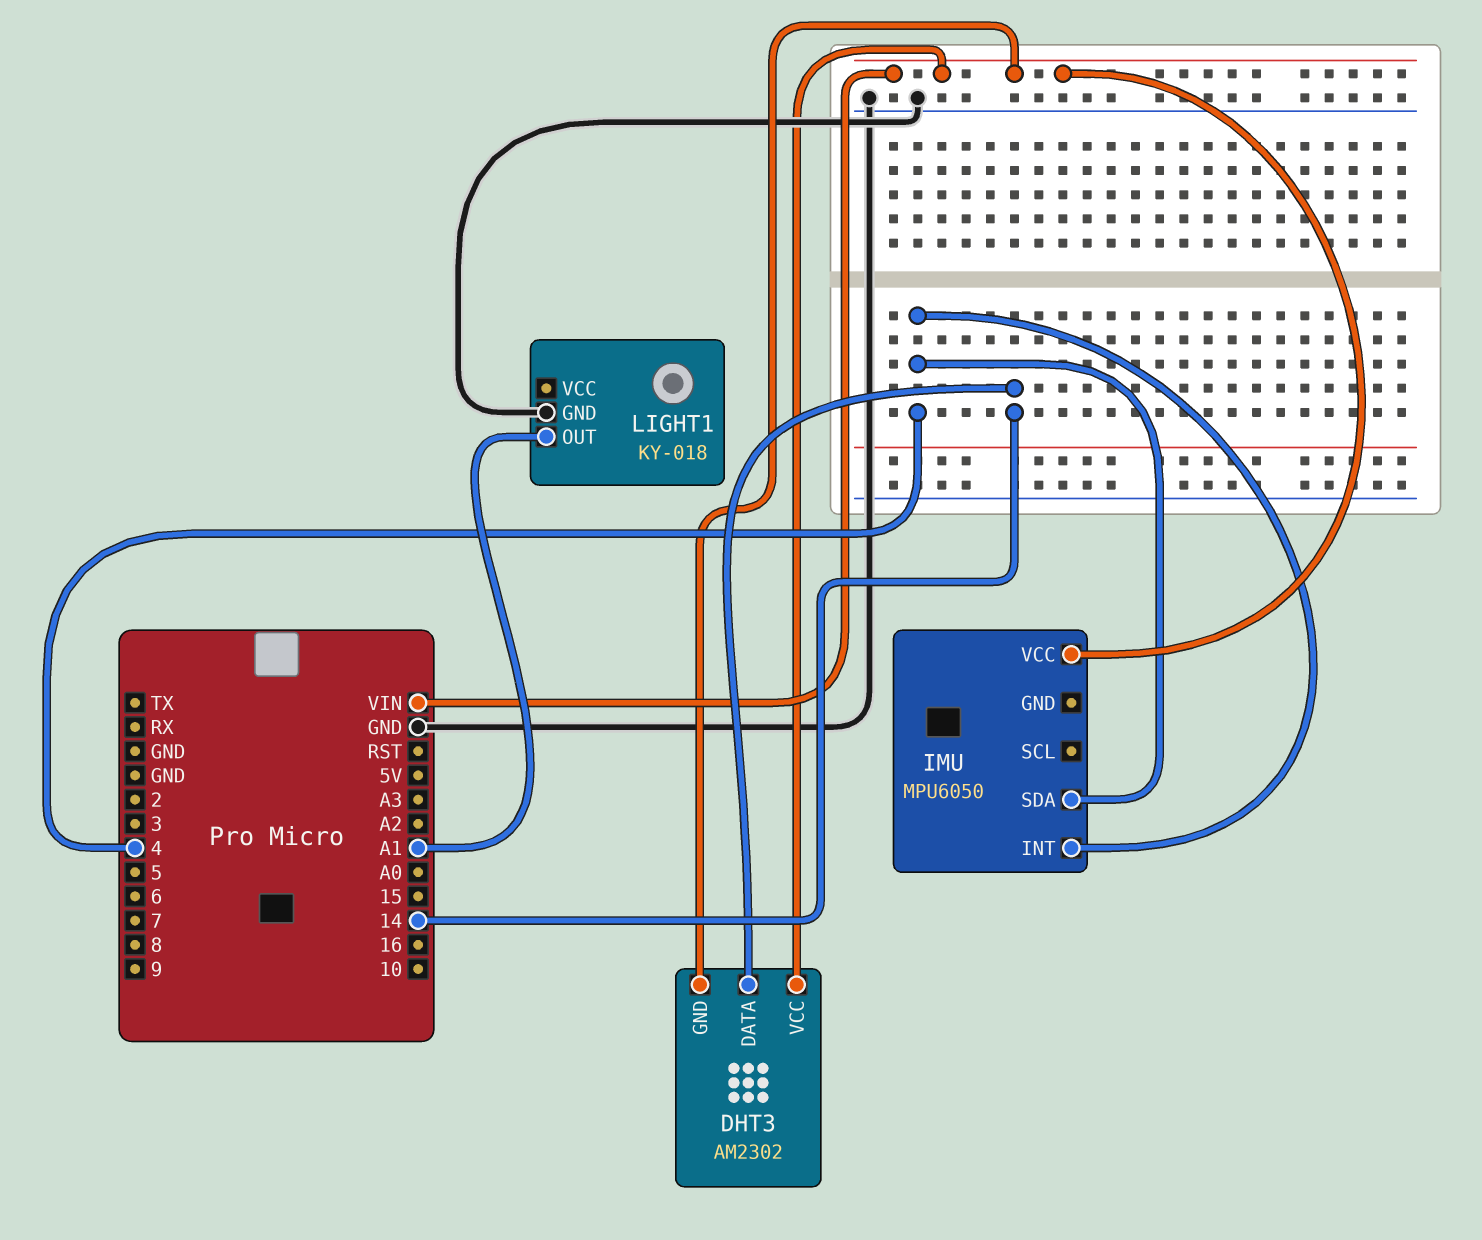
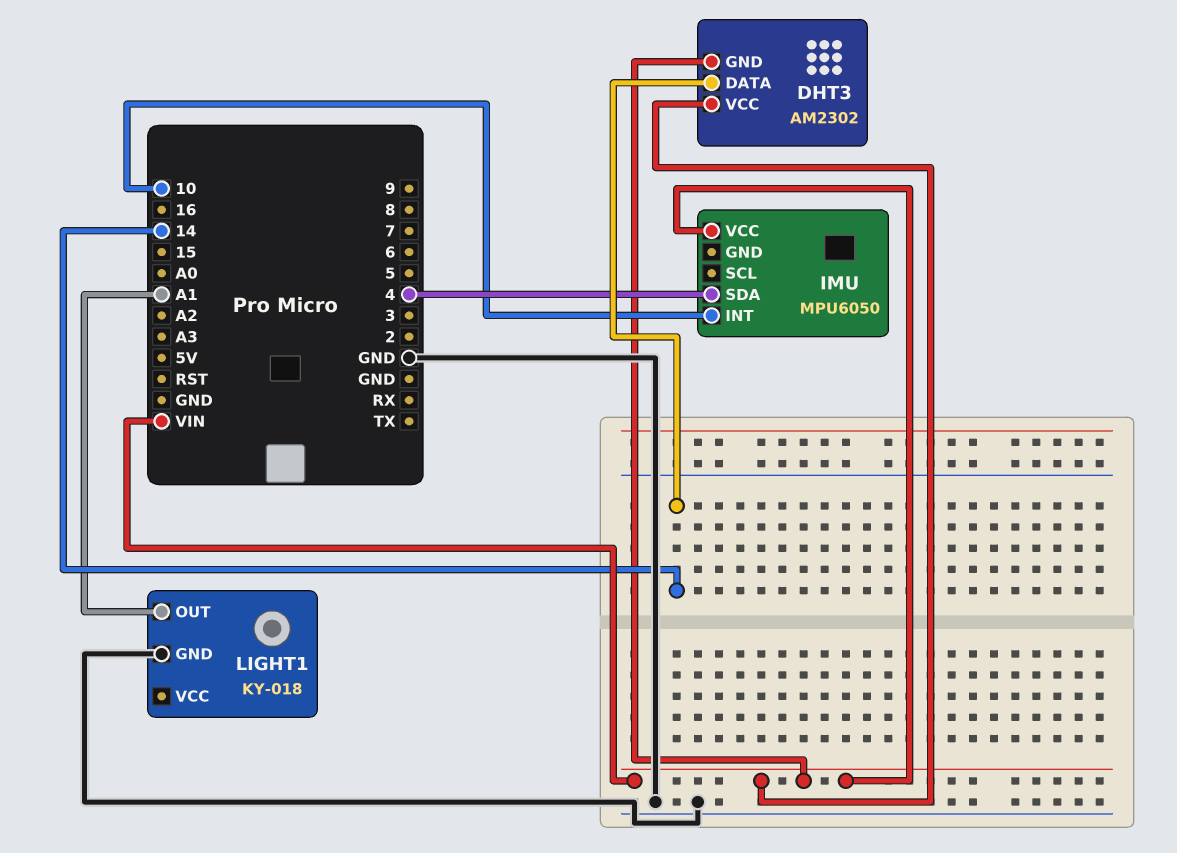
IMU pin INT: 4 -> 10

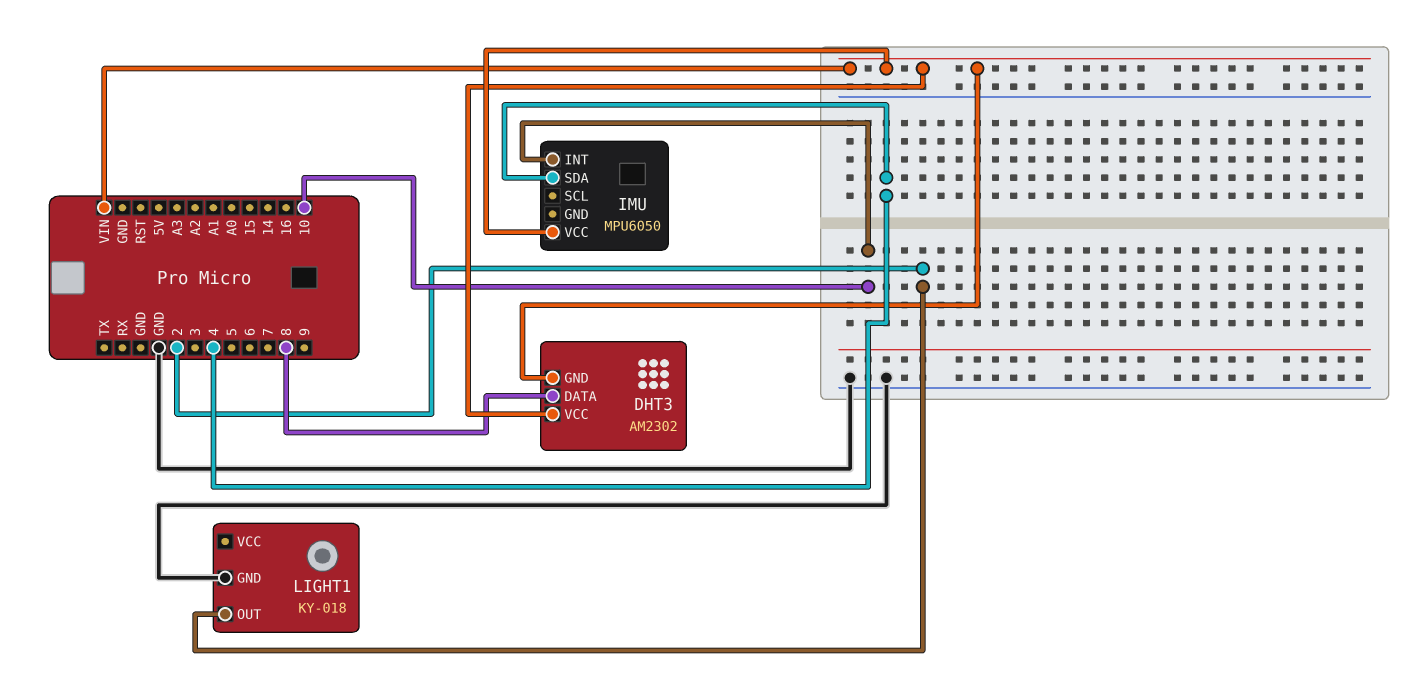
DHT3 pin DATA: 14 -> 8
LIGHT1 pin OUT: A1 -> 2

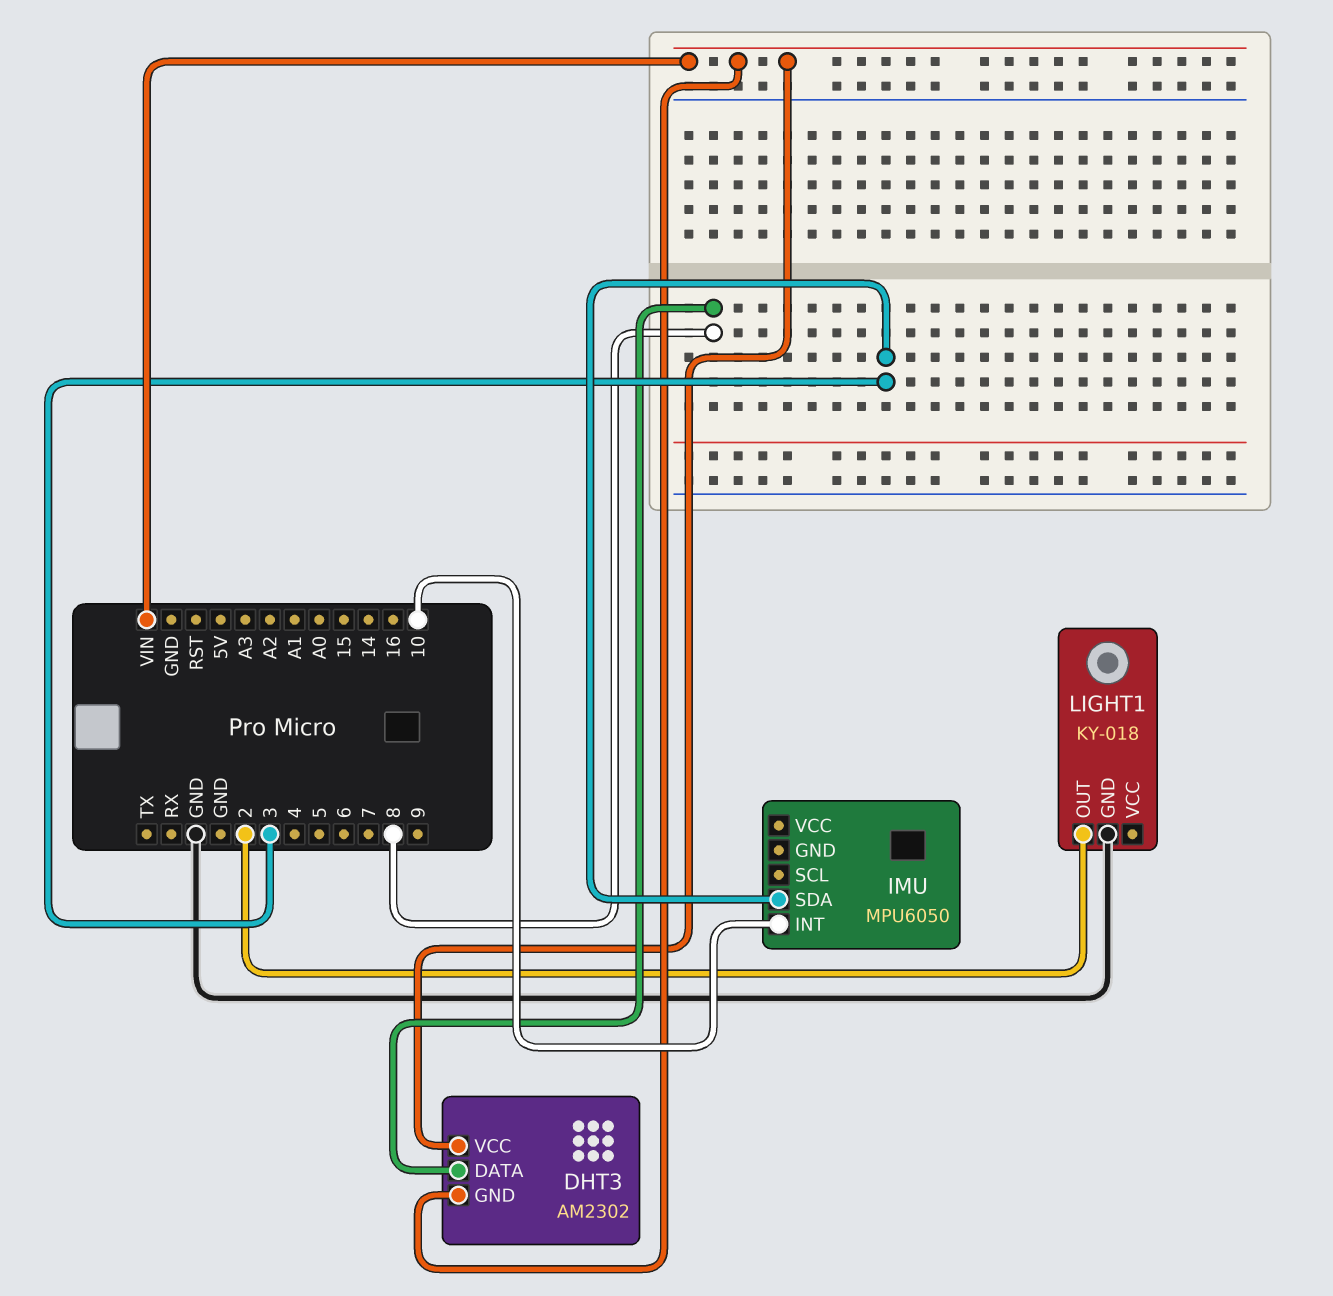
IMU pin SDA: 4 -> 3
IMU pin VCC: VIN -> none

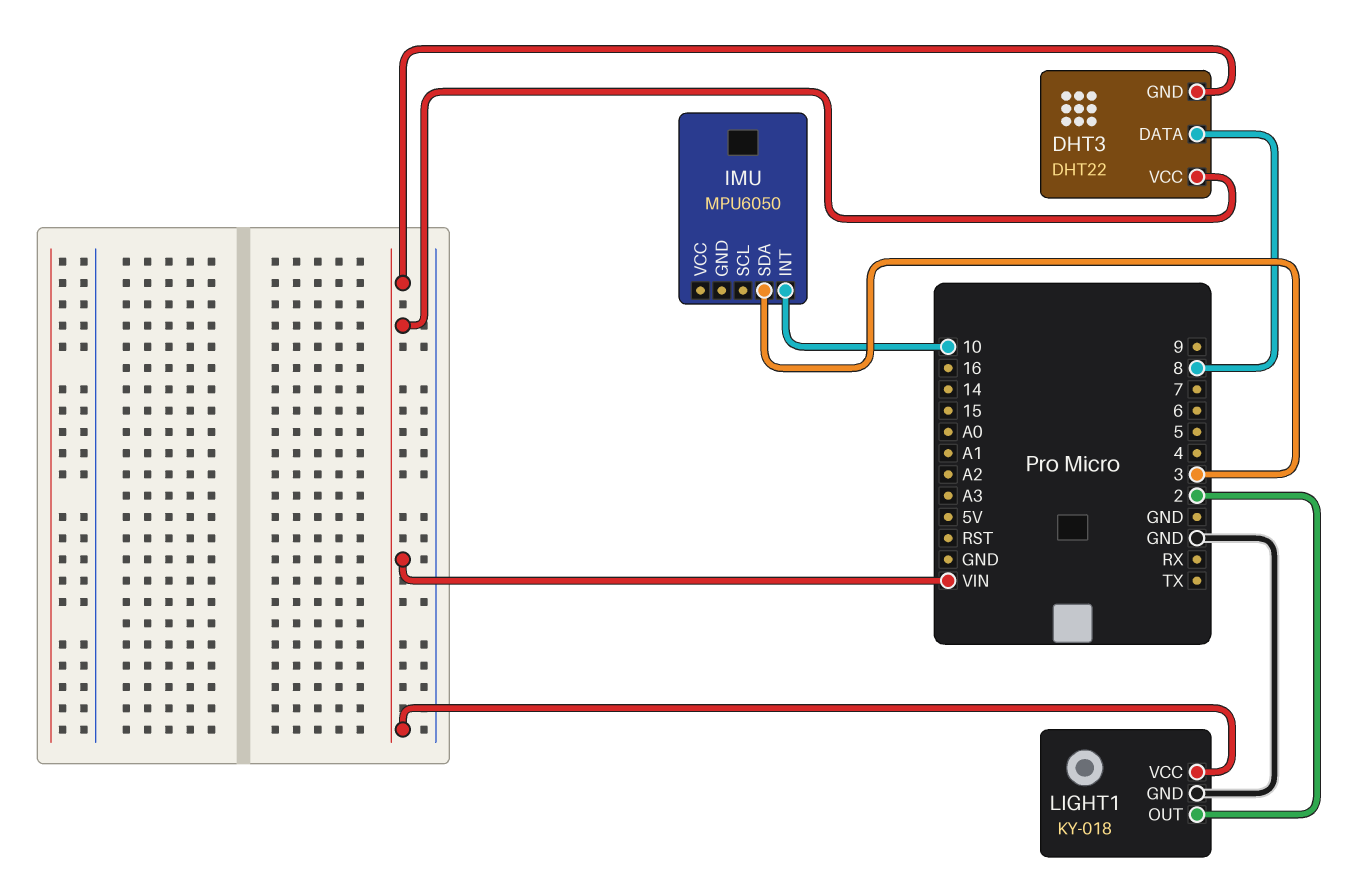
DHT3: AM2302 -> DHT22
LIGHT1 pin VCC: none -> VIN

